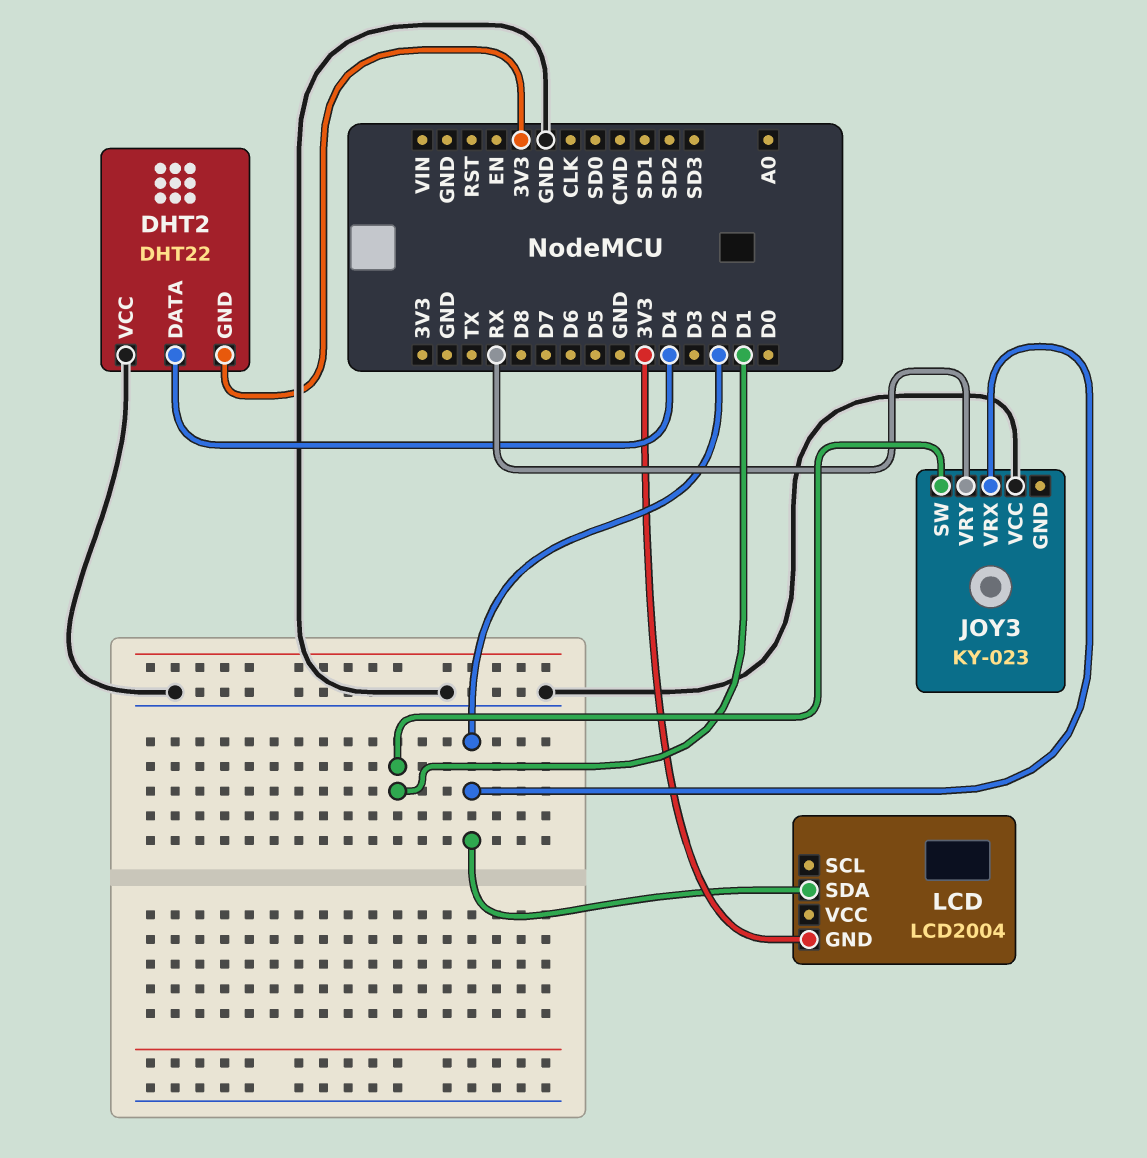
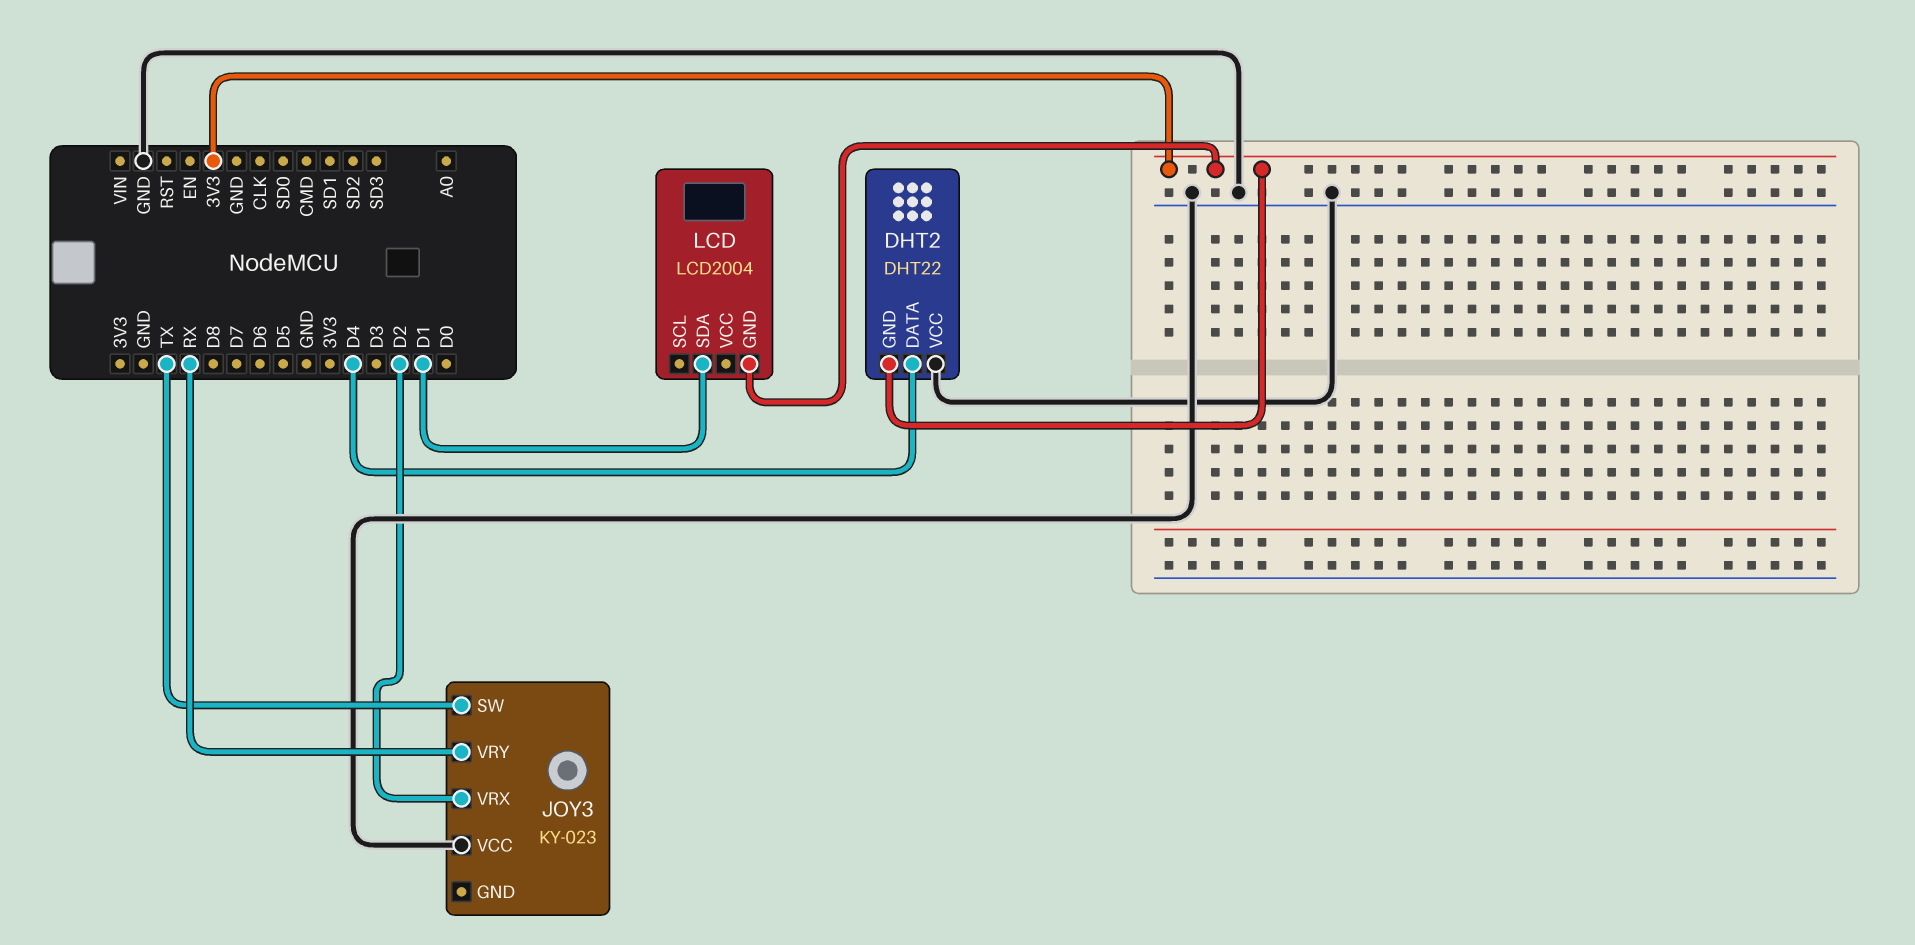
JOY3 pin SW: D1 -> TX
LCD pin SDA: D2 -> D1

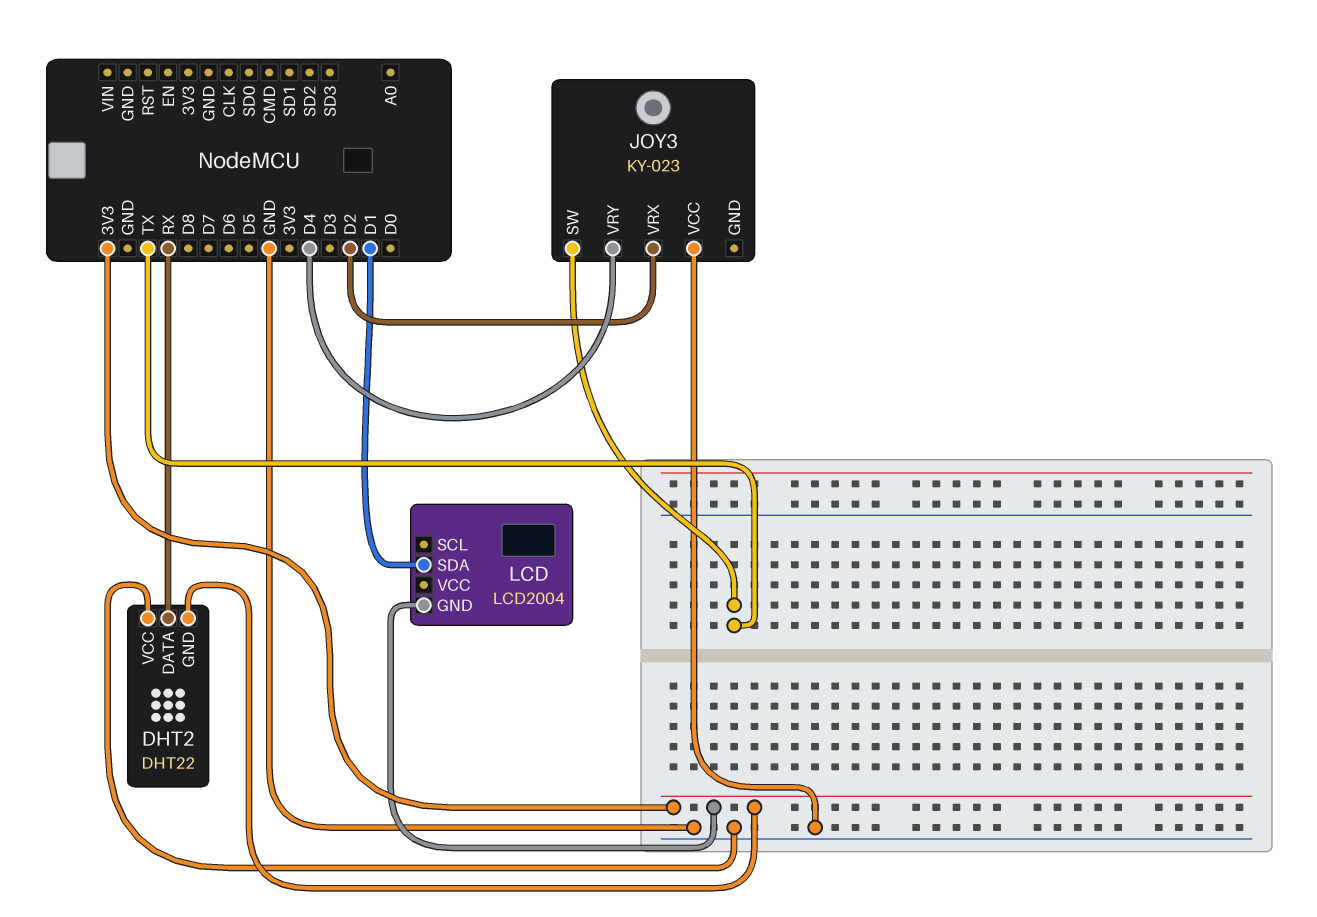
DHT2 pin DATA: D4 -> RX
JOY3 pin VRY: RX -> D4

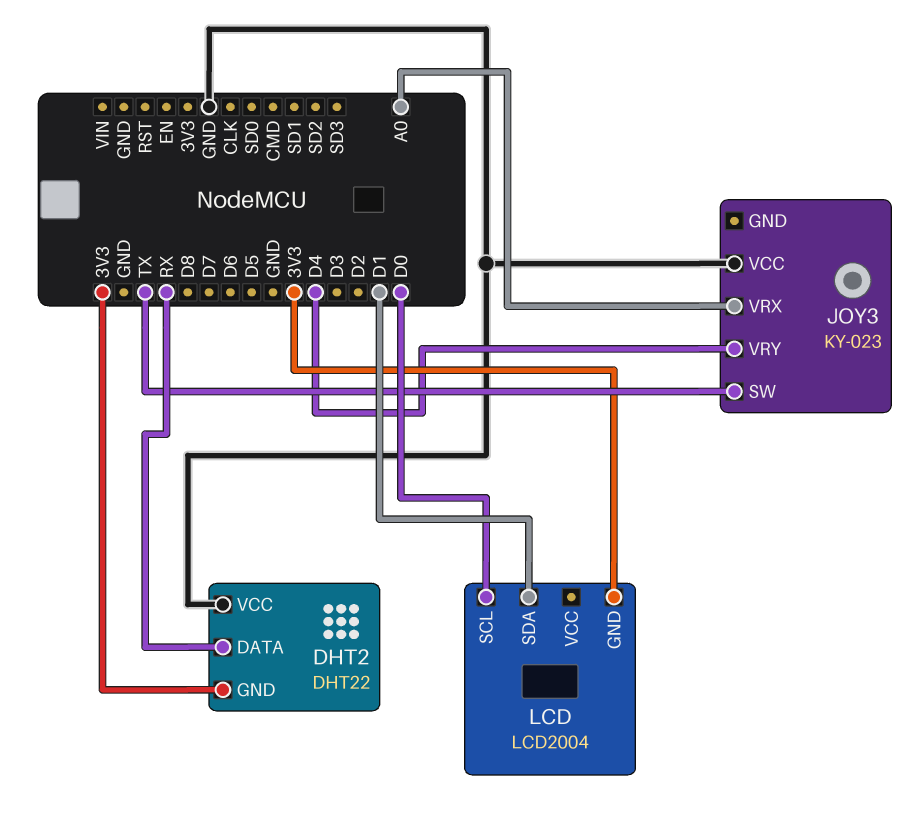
JOY3 pin VRX: D2 -> A0
LCD pin SCL: none -> D0

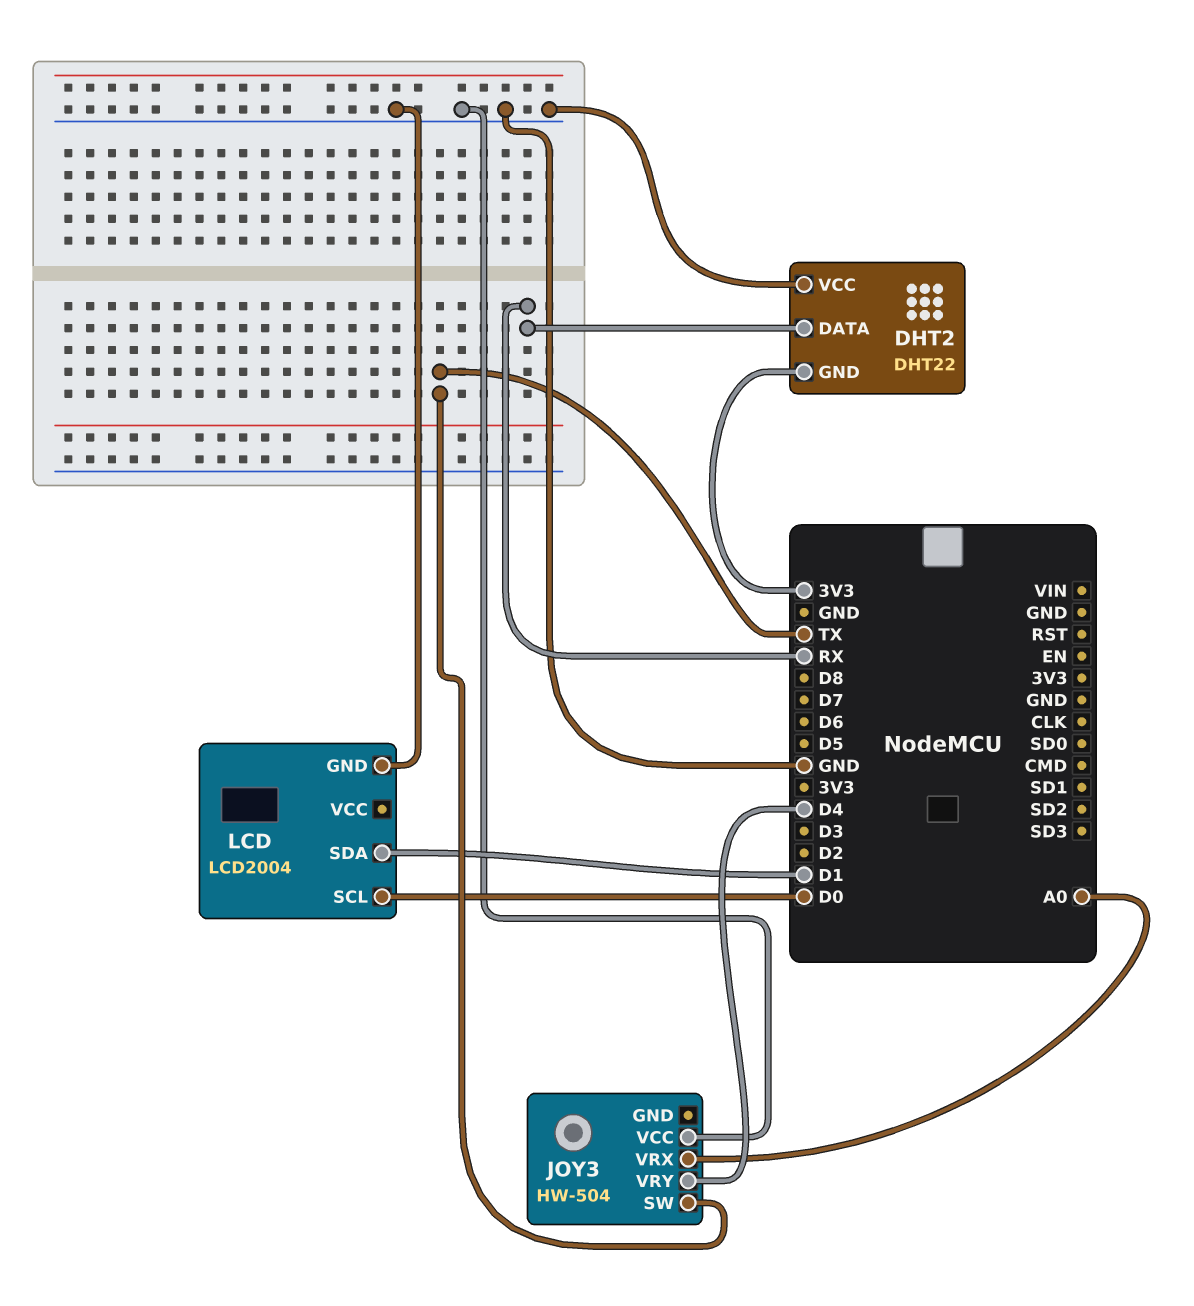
JOY3: KY-023 -> HW-504
LCD pin GND: 3V3 -> GND

